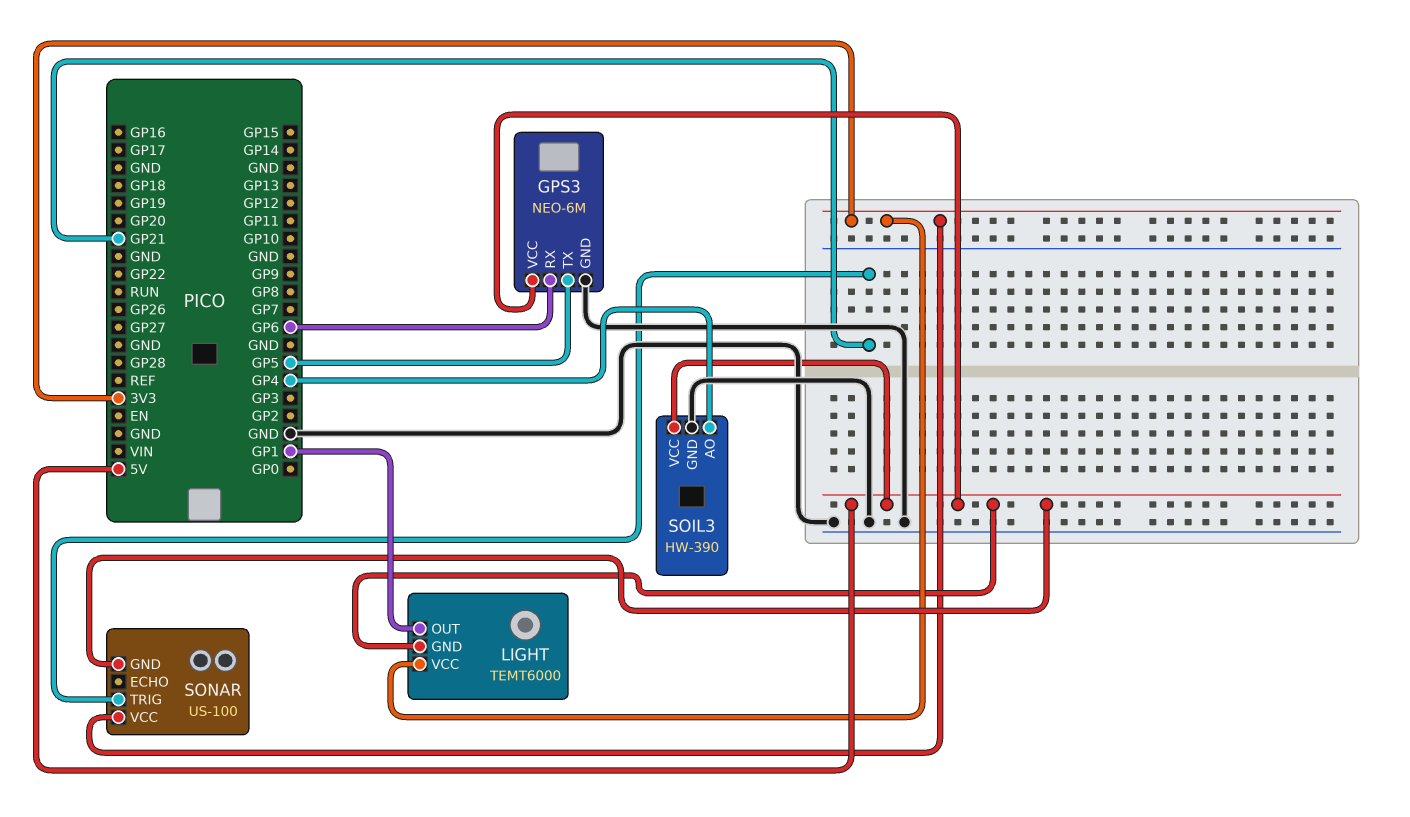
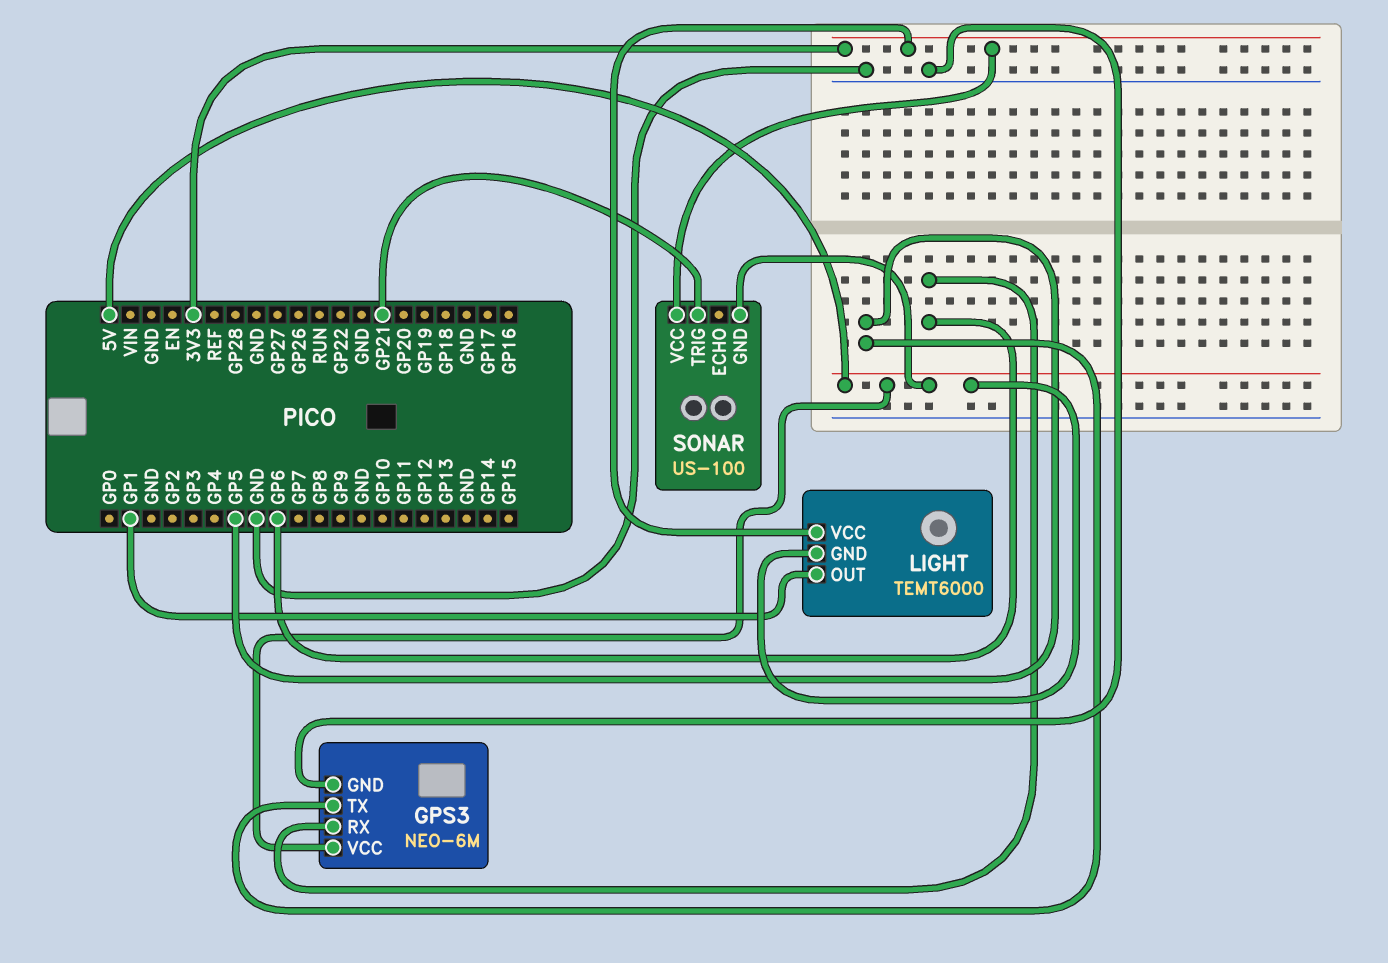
SOIL3: HW-390 -> none
SOIL3 pin AO: GP4 -> none
SOIL3 pin GND: GND -> none
SOIL3 pin VCC: 5V -> none

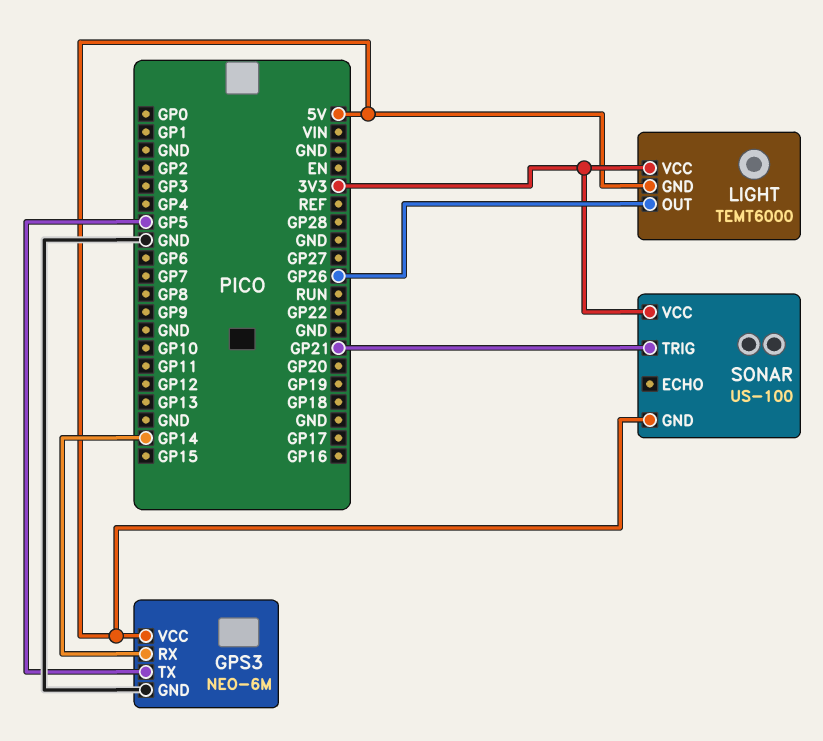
GPS3 pin RX: GP6 -> GP14
LIGHT pin OUT: GP1 -> GP26

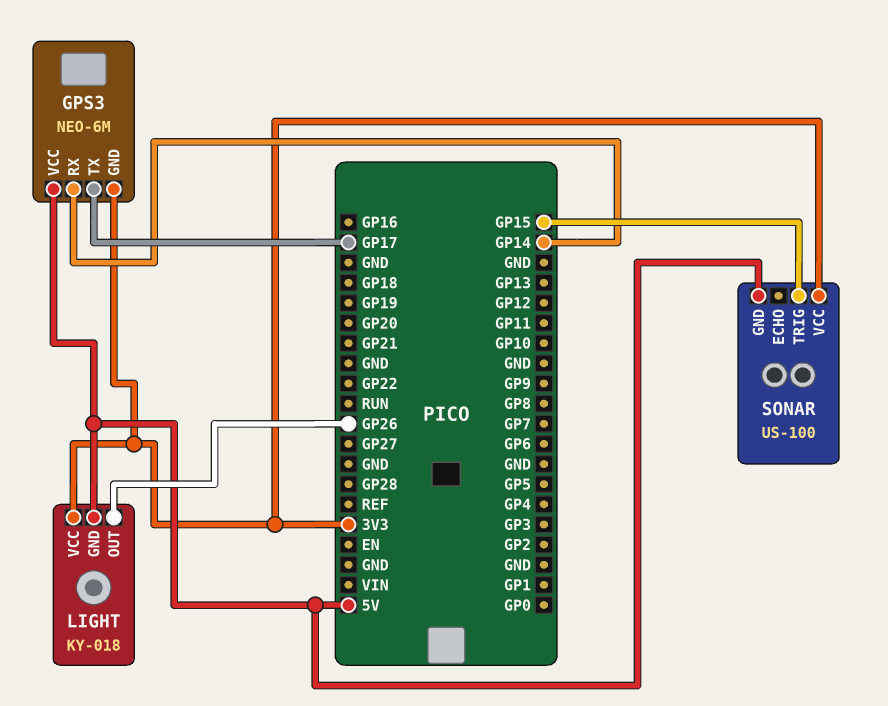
GPS3 pin GND: GND -> 3V3
GPS3 pin TX: GP5 -> GP17
LIGHT: TEMT6000 -> KY-018
SONAR pin TRIG: GP21 -> GP15

